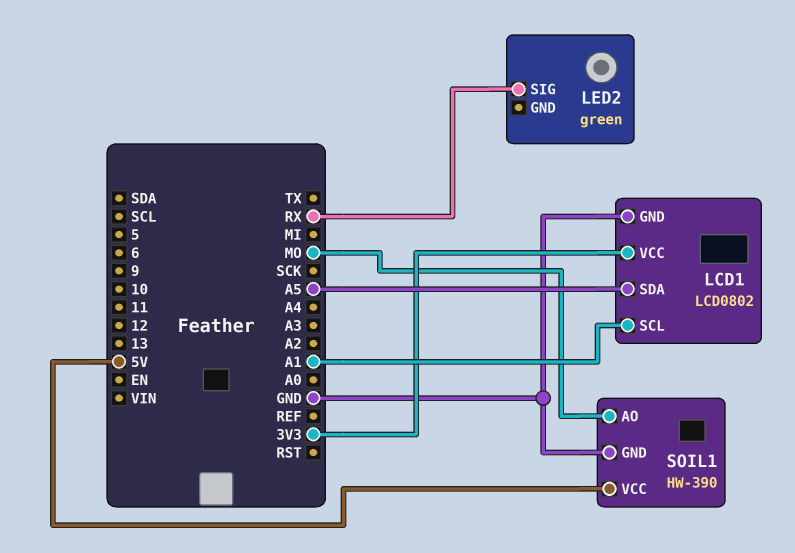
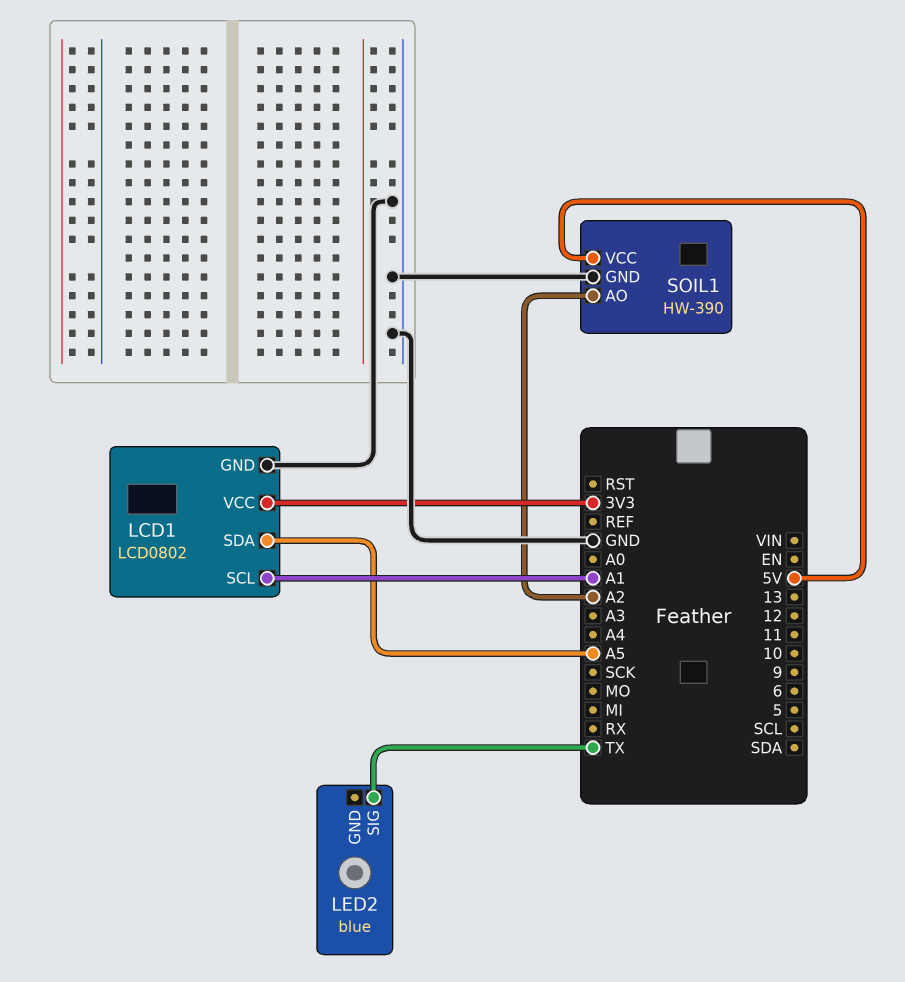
LED2: green -> blue
LED2 pin SIG: RX -> TX
SOIL1 pin AO: MO -> A2

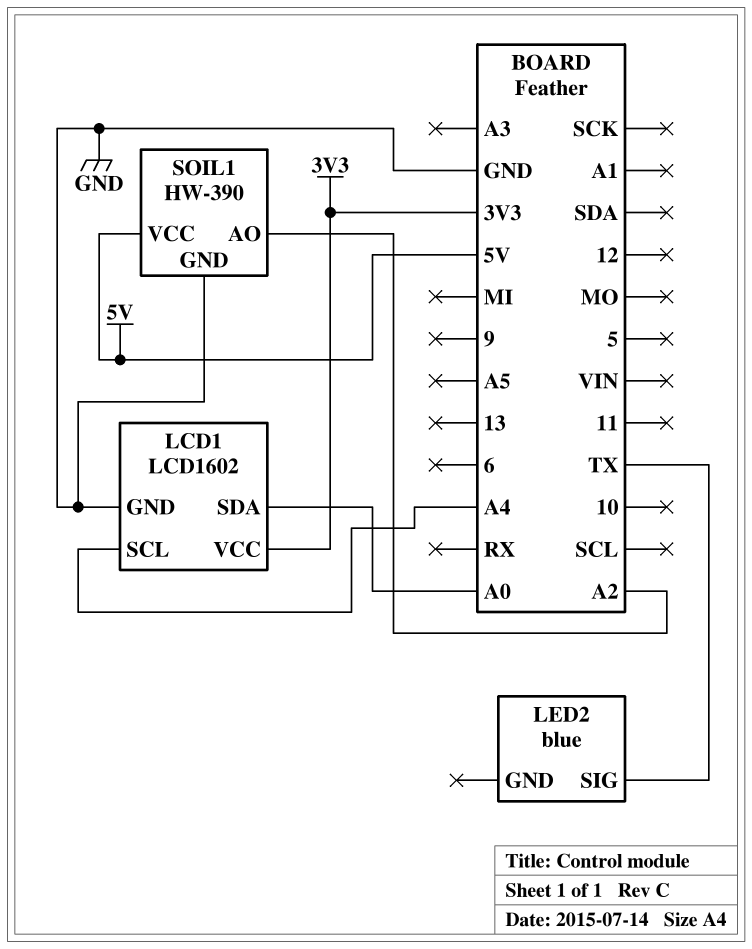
LCD1: LCD0802 -> LCD1602
LCD1 pin SCL: A1 -> A4
LCD1 pin SDA: A5 -> A0

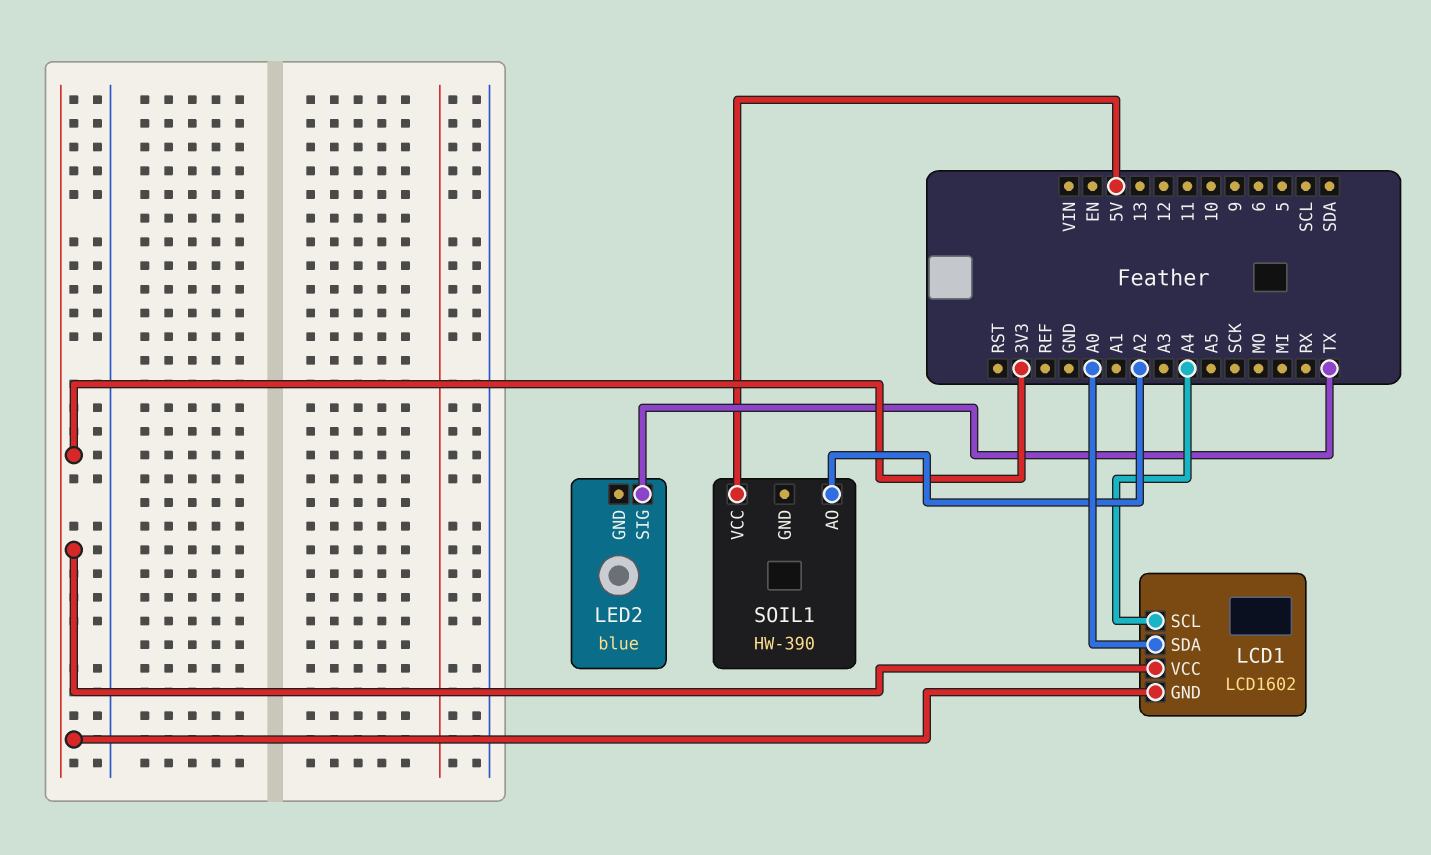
LCD1 pin GND: GND -> 3V3
SOIL1 pin GND: GND -> none

